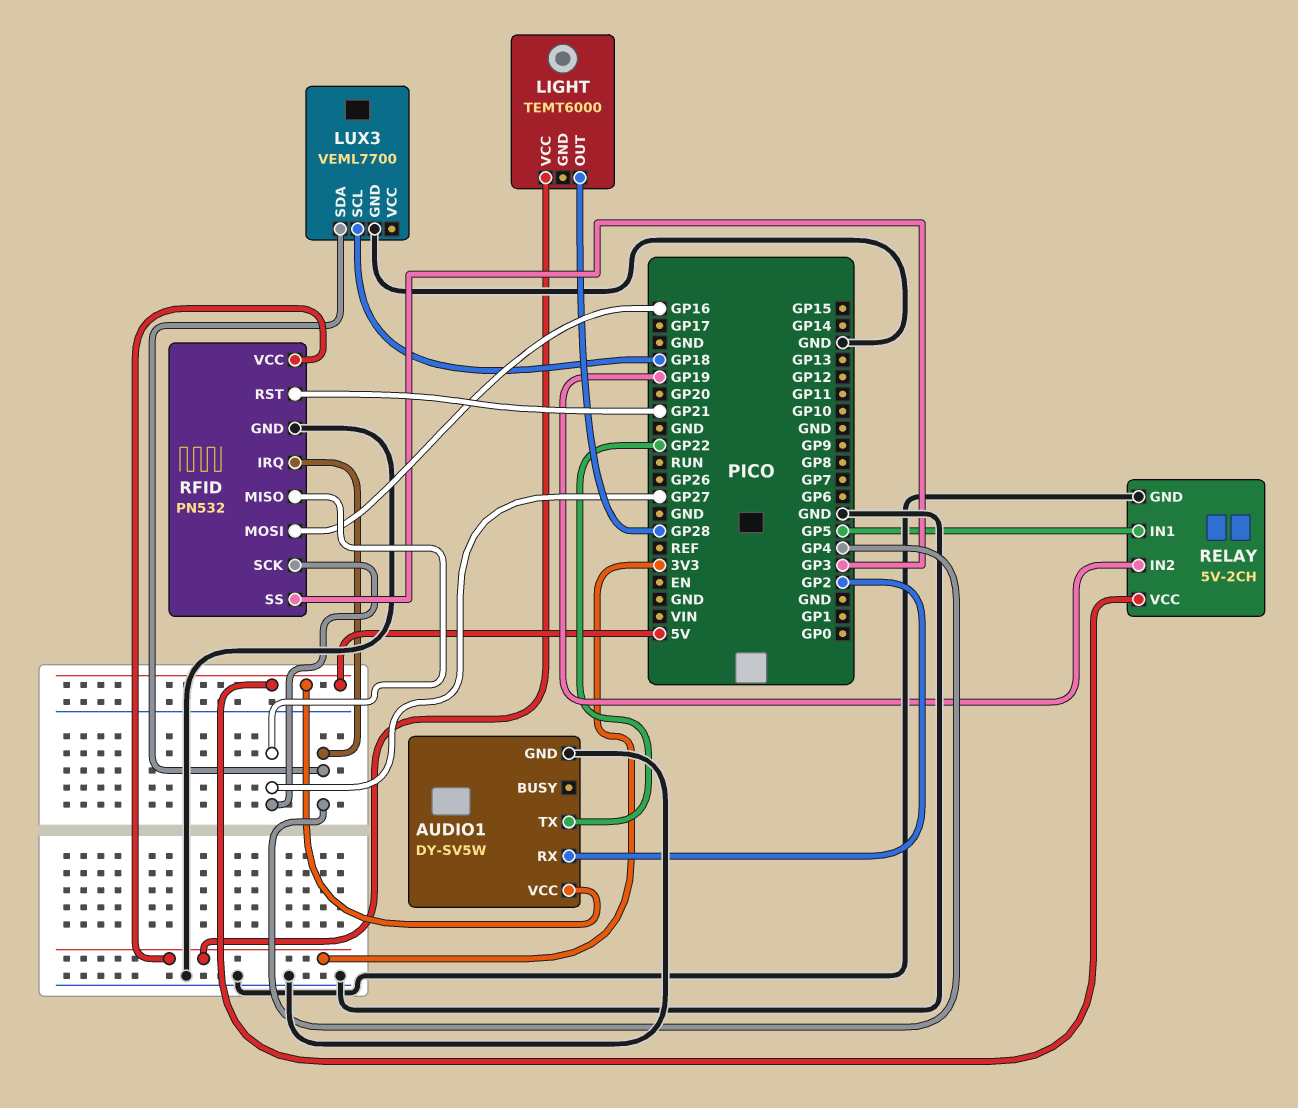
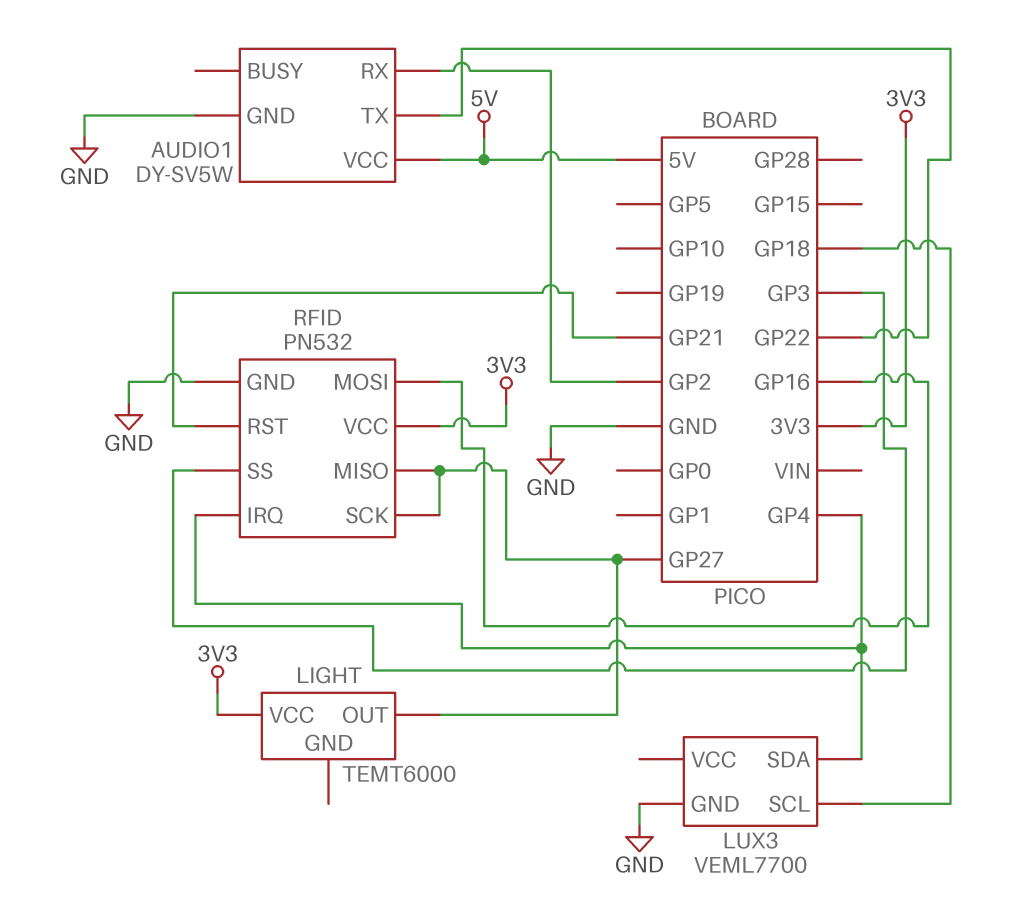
LIGHT pin OUT: GP28 -> GP27
RELAY: 5V-2CH -> none
RELAY pin GND: GND -> none
RELAY pin IN1: GP5 -> none
RELAY pin IN2: GP19 -> none
RELAY pin VCC: 5V -> none

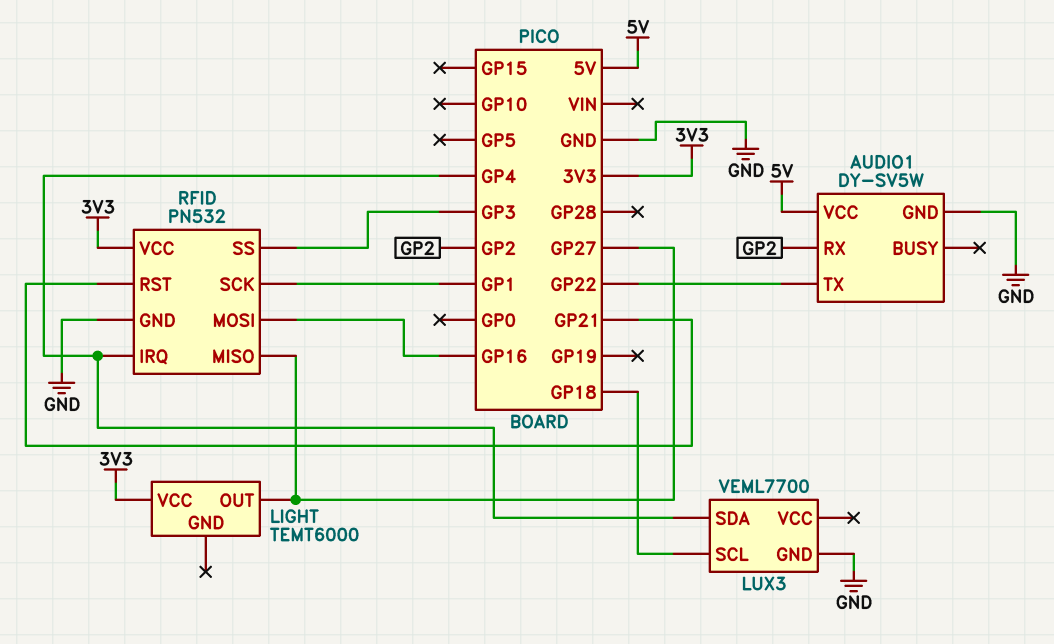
RFID pin SCK: GP27 -> GP1

